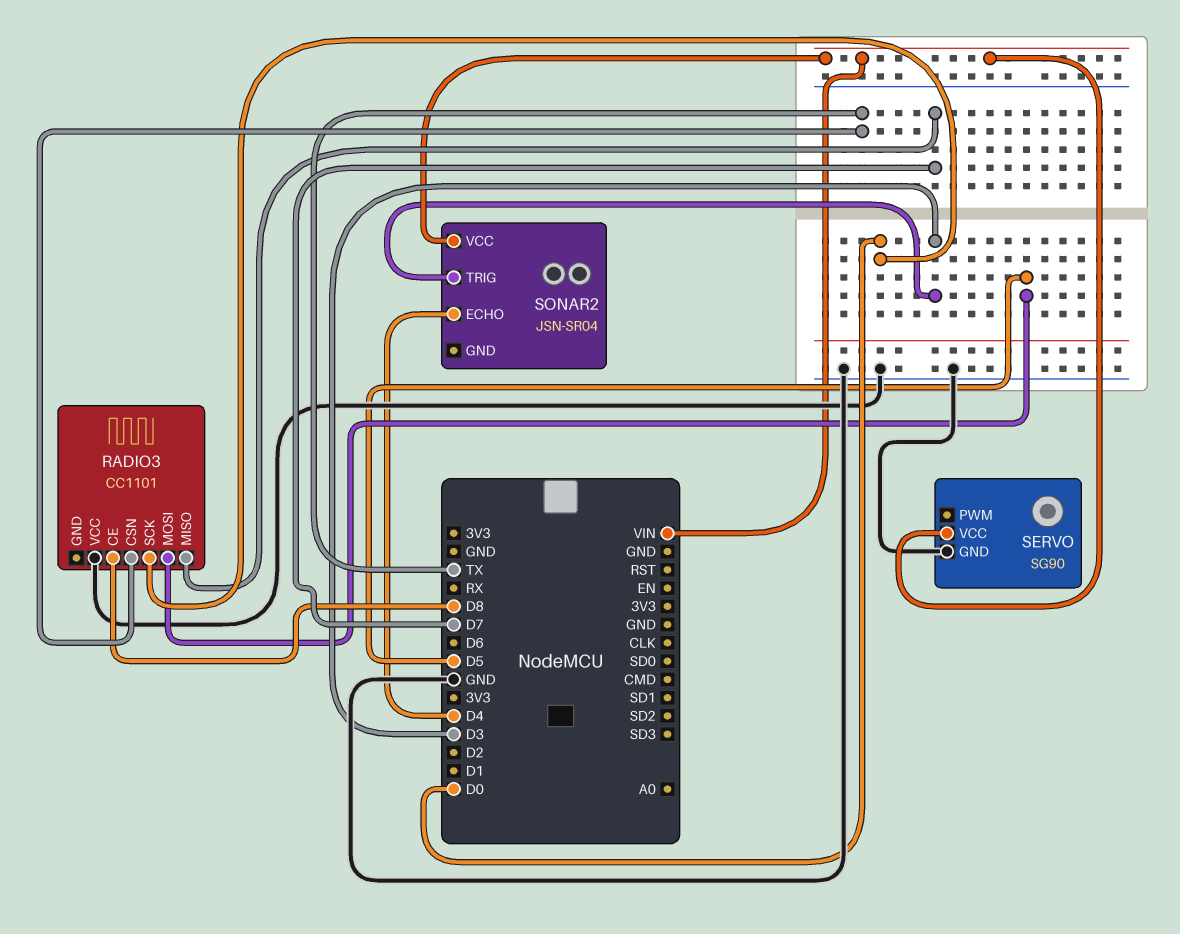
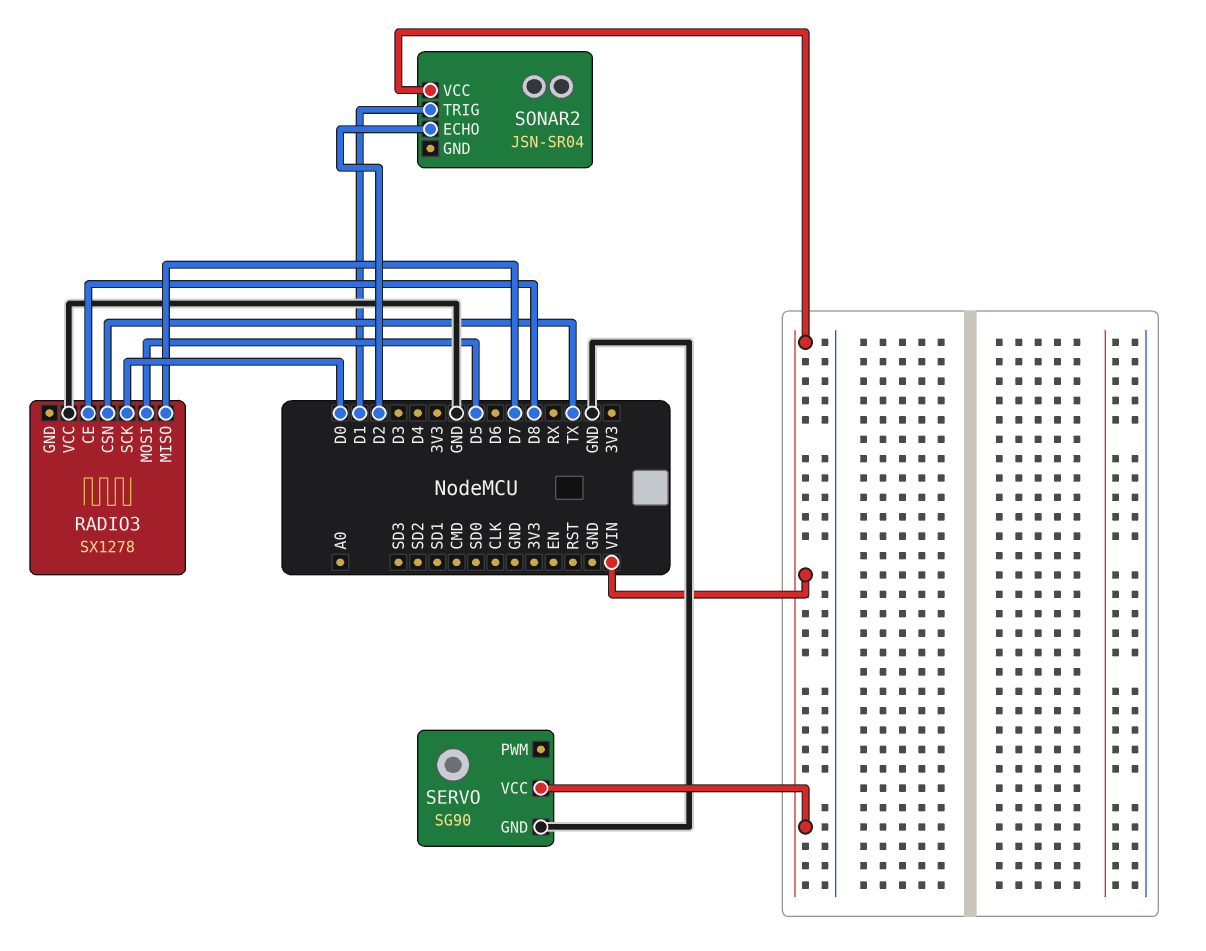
RADIO3: CC1101 -> SX1278
SONAR2 pin ECHO: D4 -> D2
SONAR2 pin TRIG: D3 -> D1

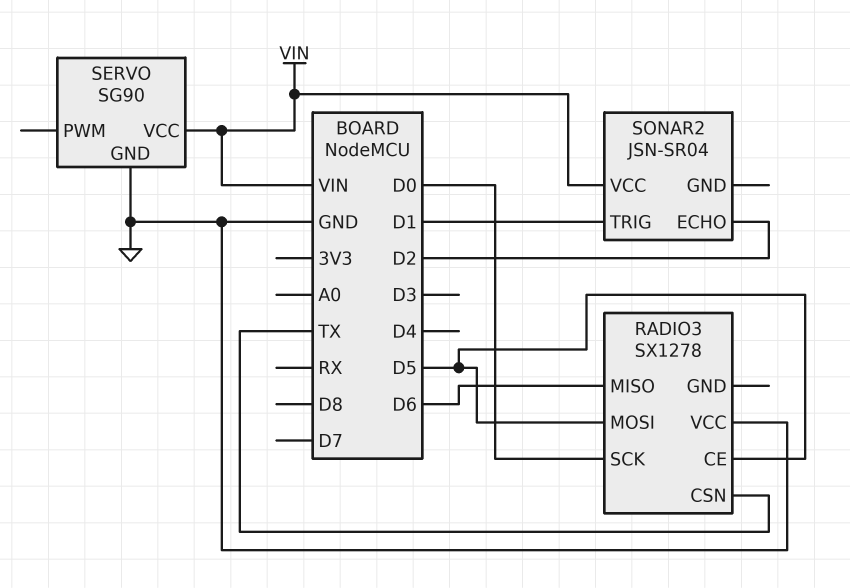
RADIO3 pin CE: D8 -> D5
RADIO3 pin MISO: D7 -> D6

